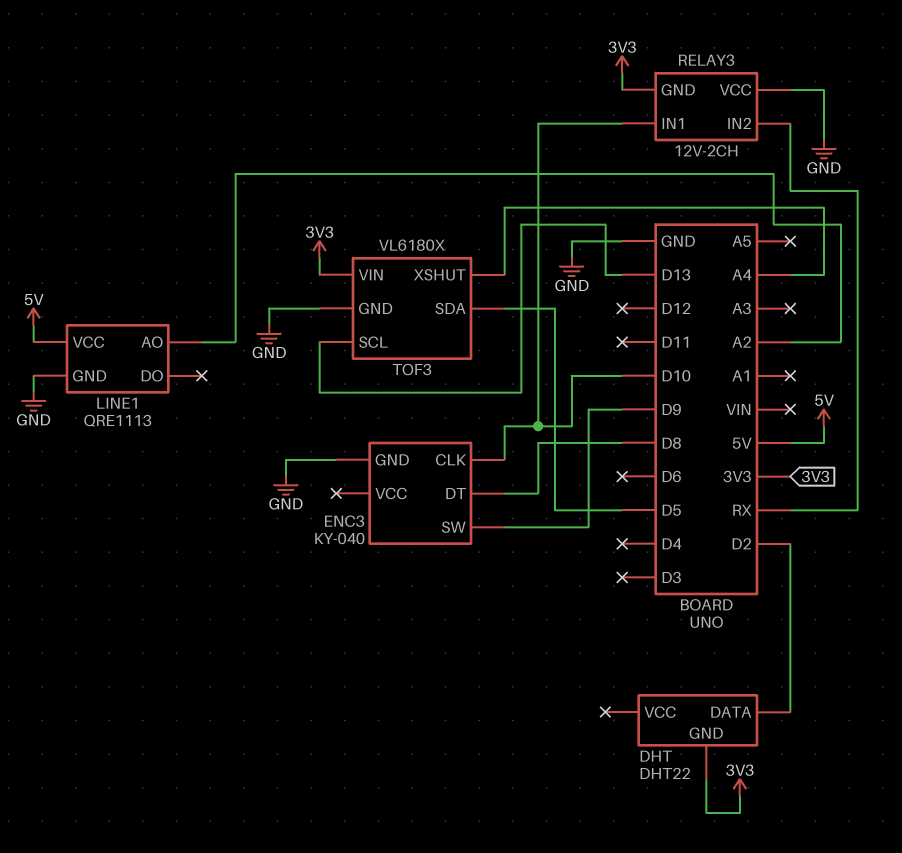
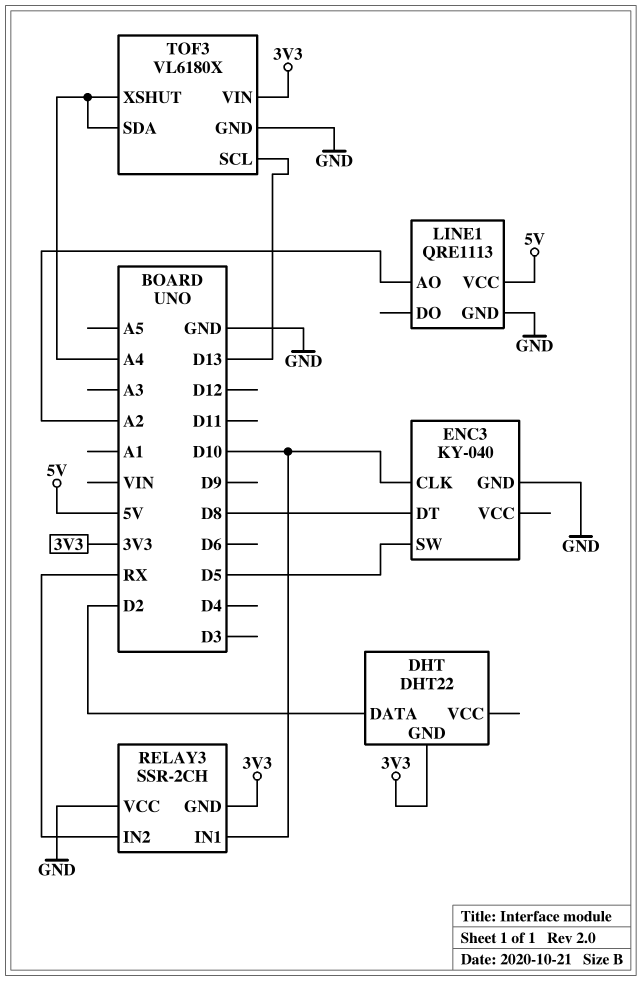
ENC3 pin SW: D9 -> D5
RELAY3: 12V-2CH -> SSR-2CH
TOF3 pin SDA: D5 -> A4

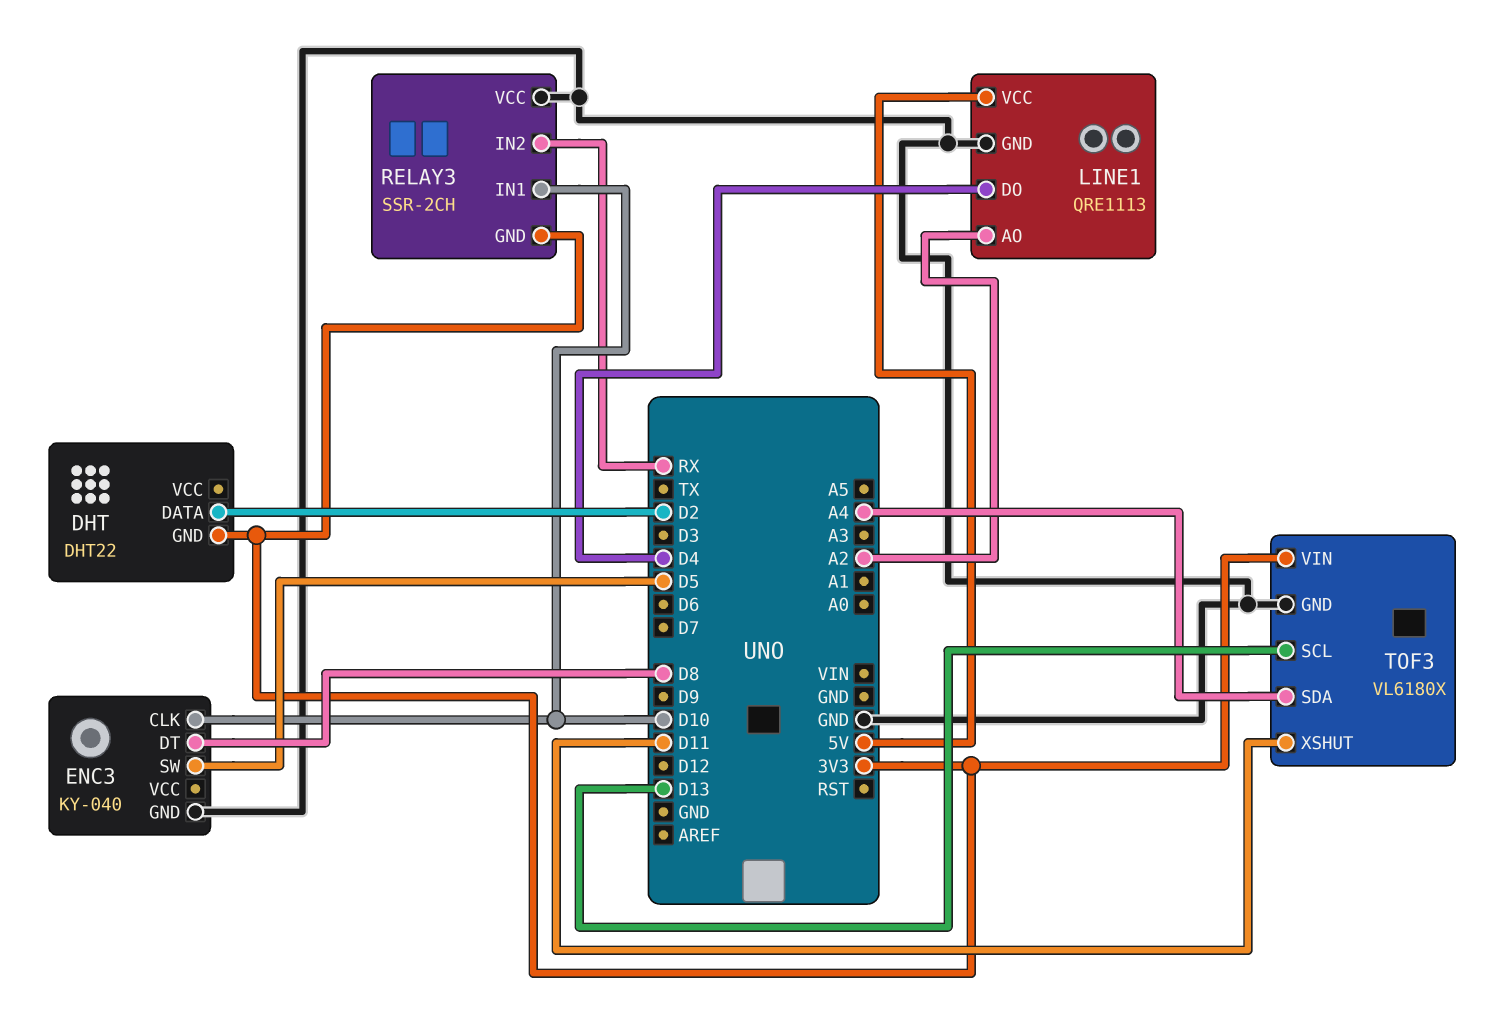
LINE1 pin DO: none -> D4
TOF3 pin XSHUT: A4 -> D11

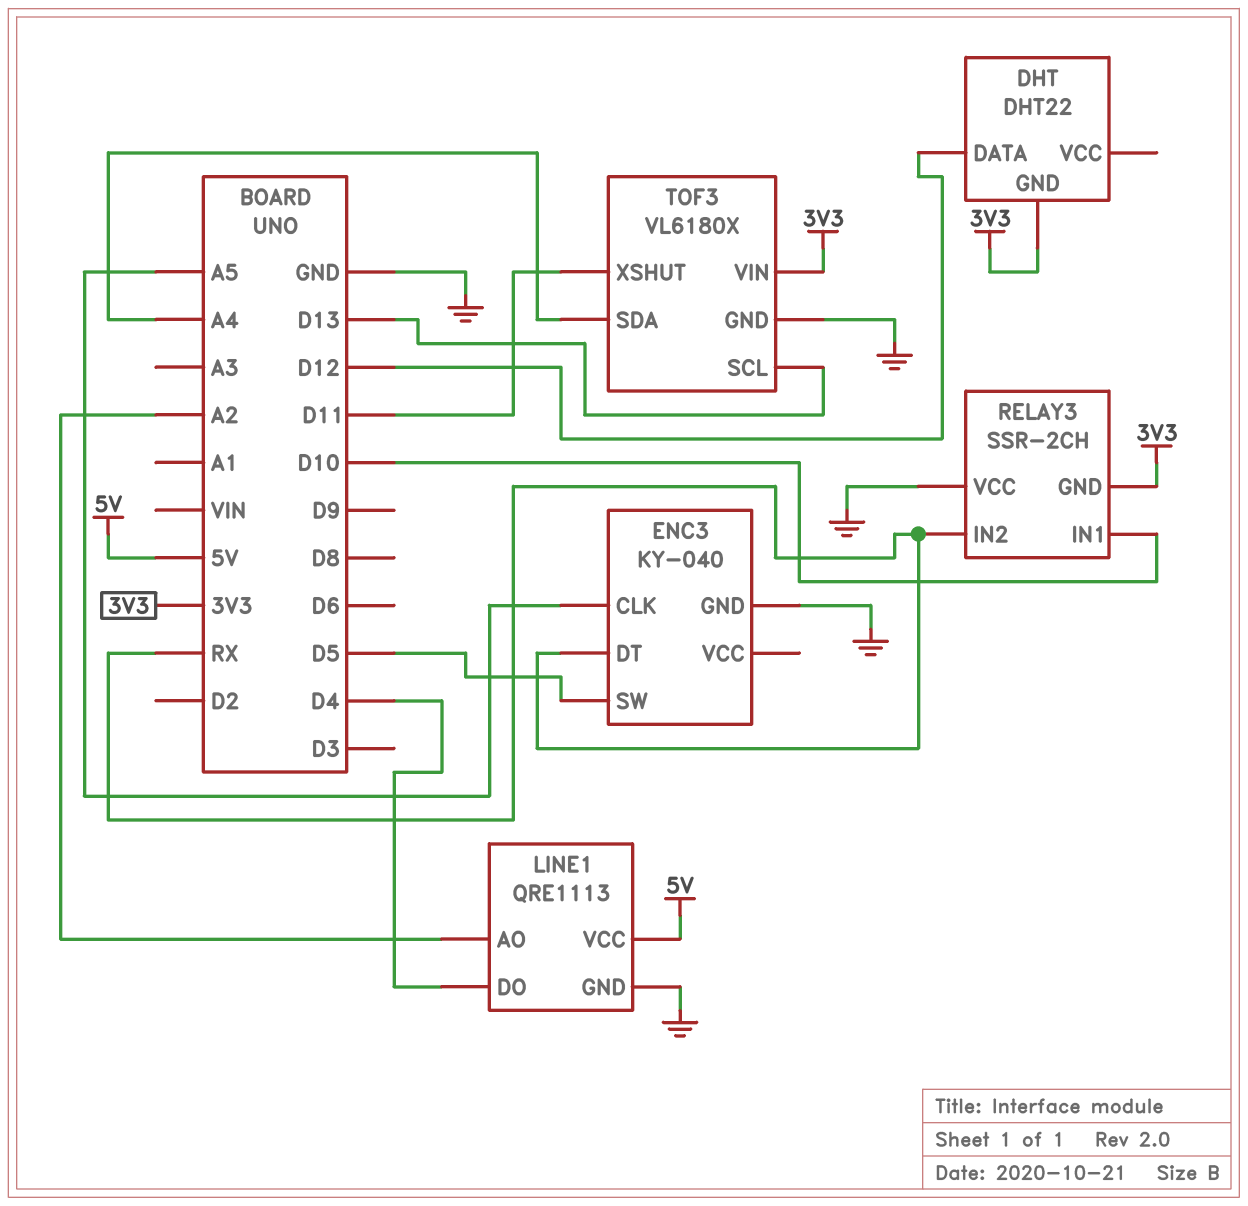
DHT pin DATA: D2 -> D12
ENC3 pin CLK: D10 -> A5
ENC3 pin DT: D8 -> RX

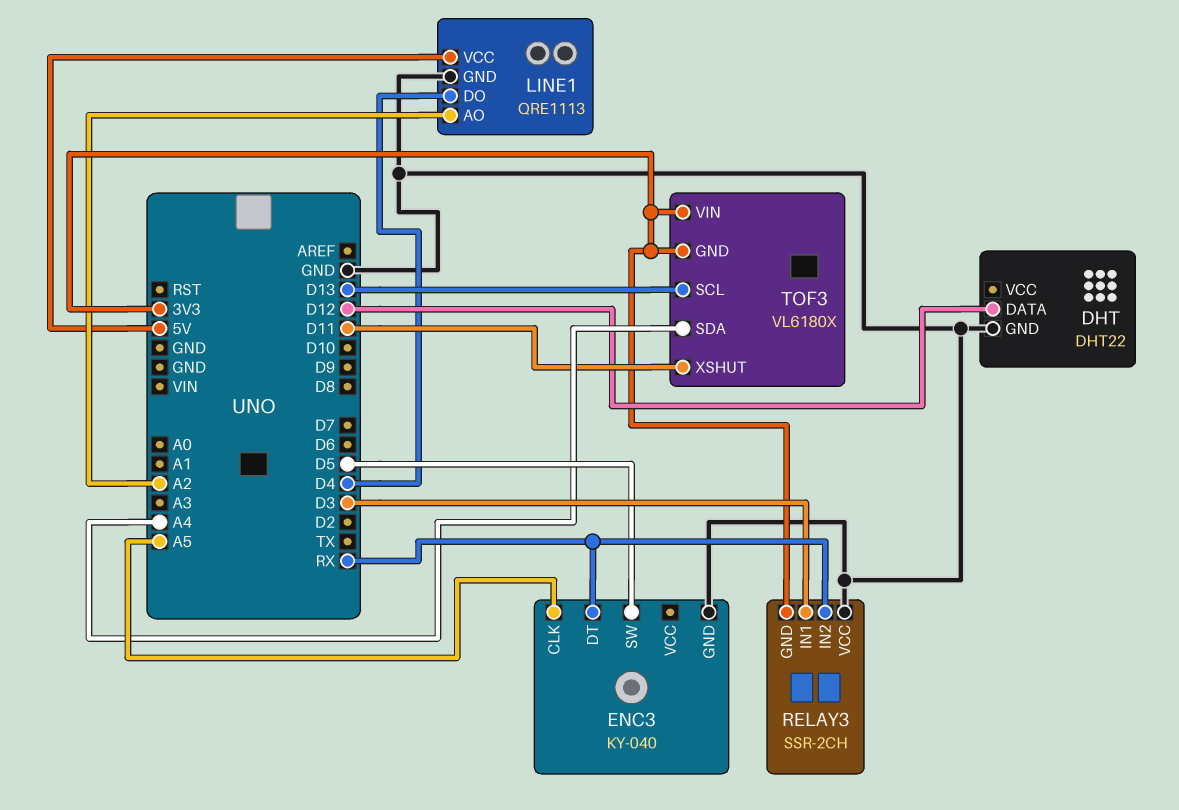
DHT pin GND: 3V3 -> GND
RELAY3 pin IN1: D10 -> D3
TOF3 pin GND: GND -> 3V3

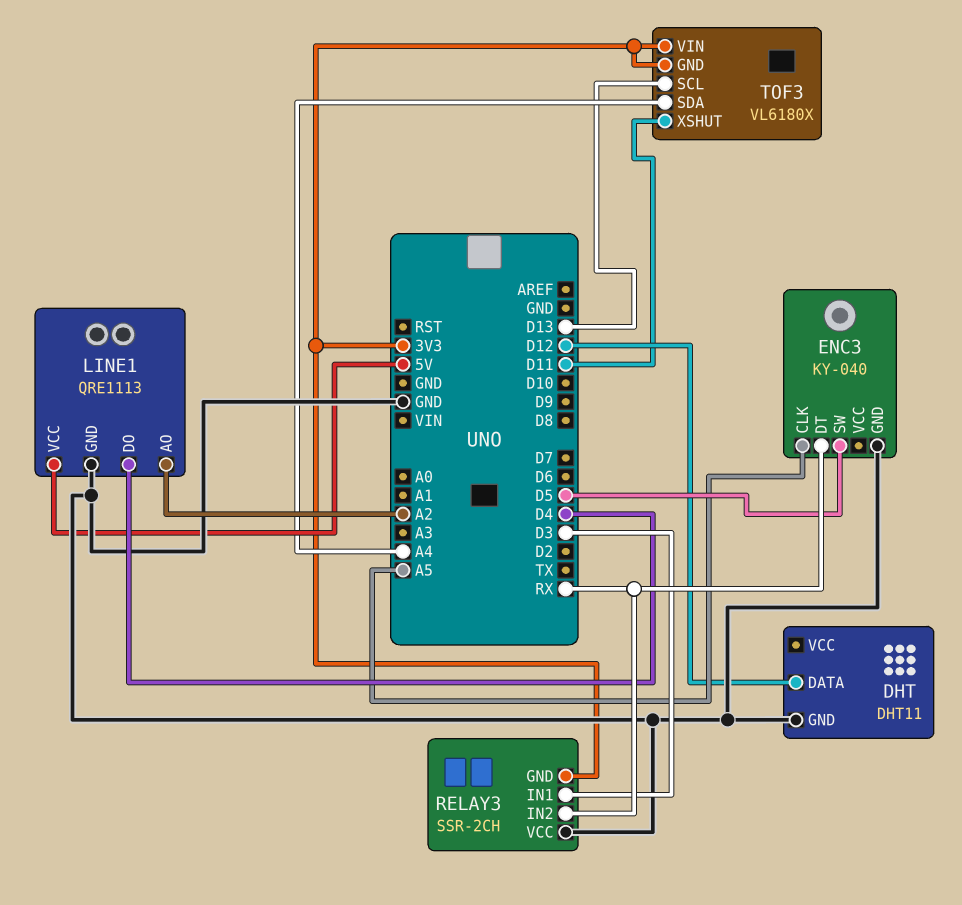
DHT: DHT22 -> DHT11

